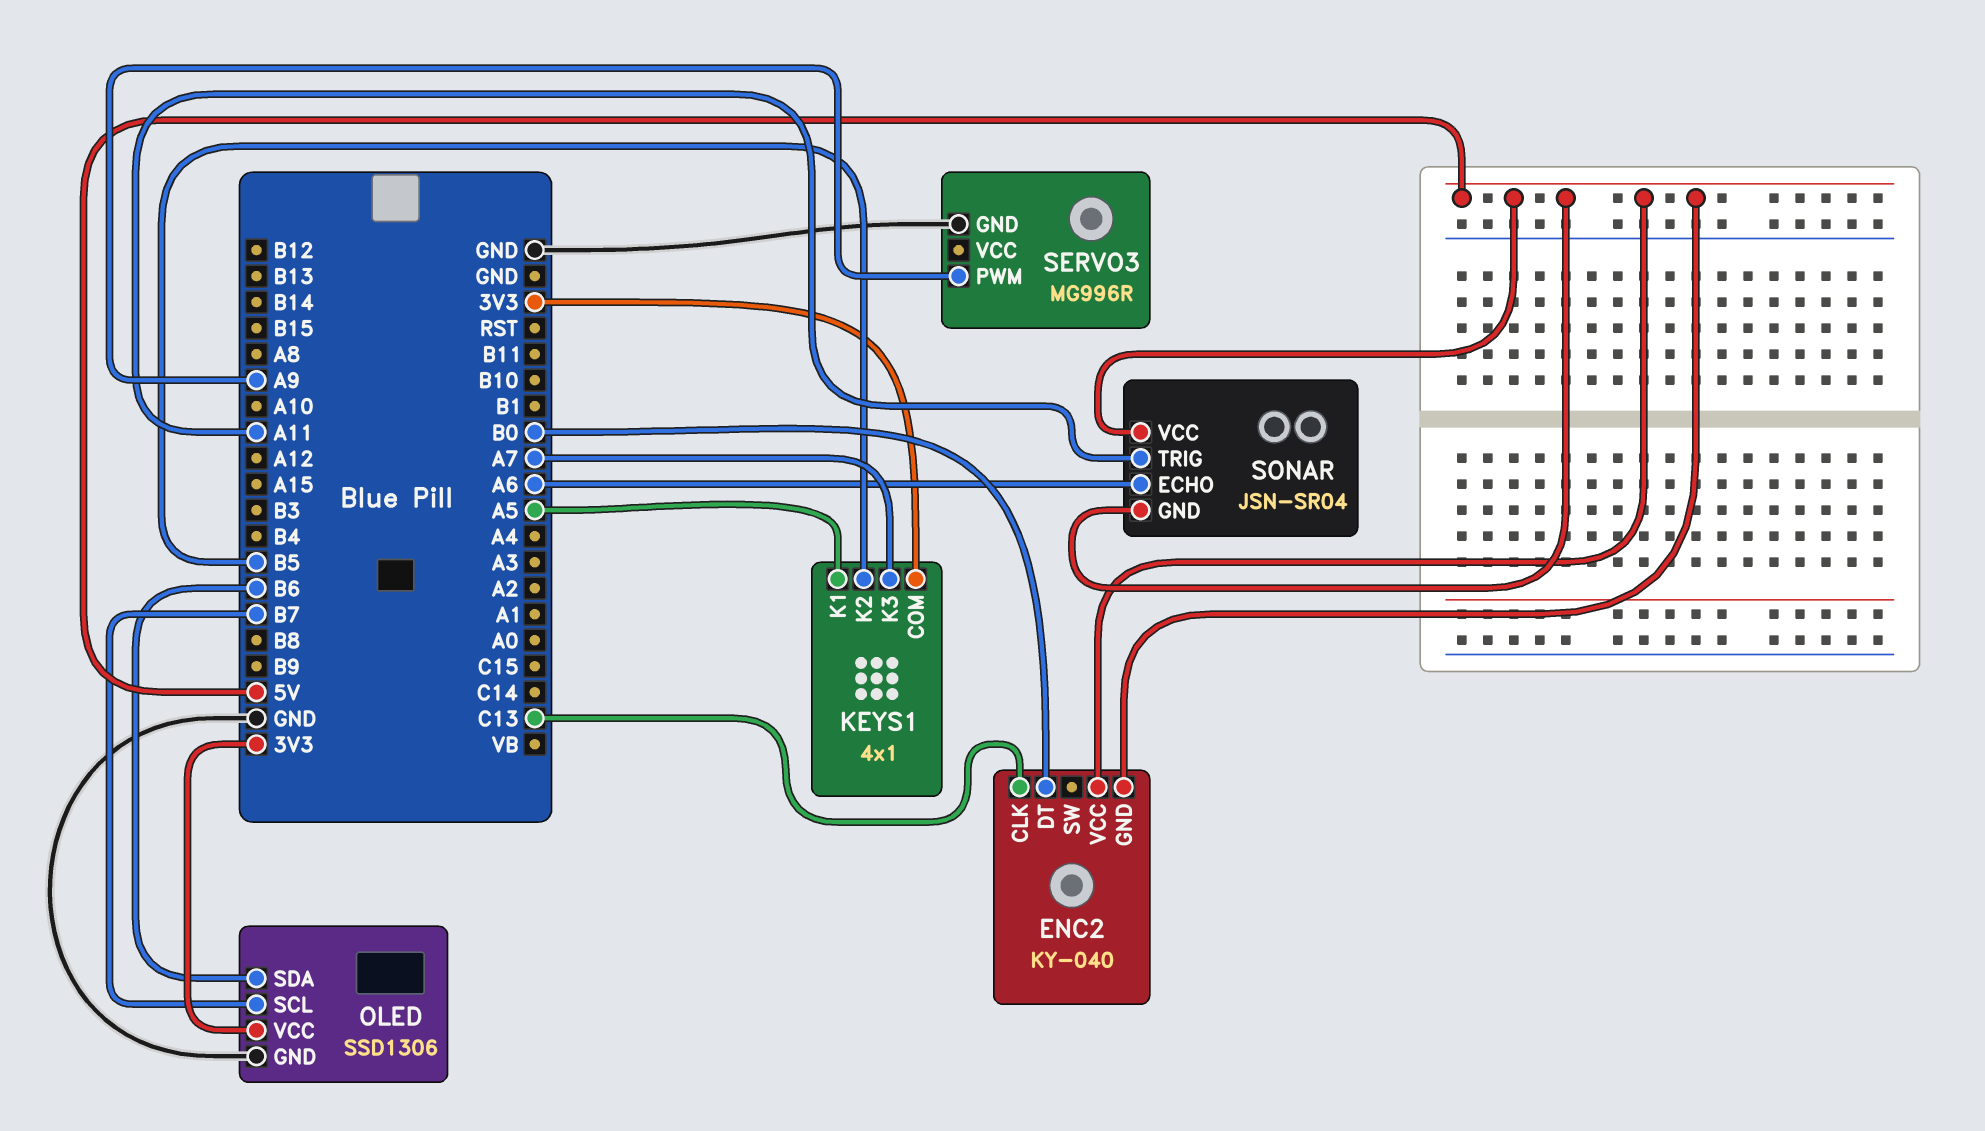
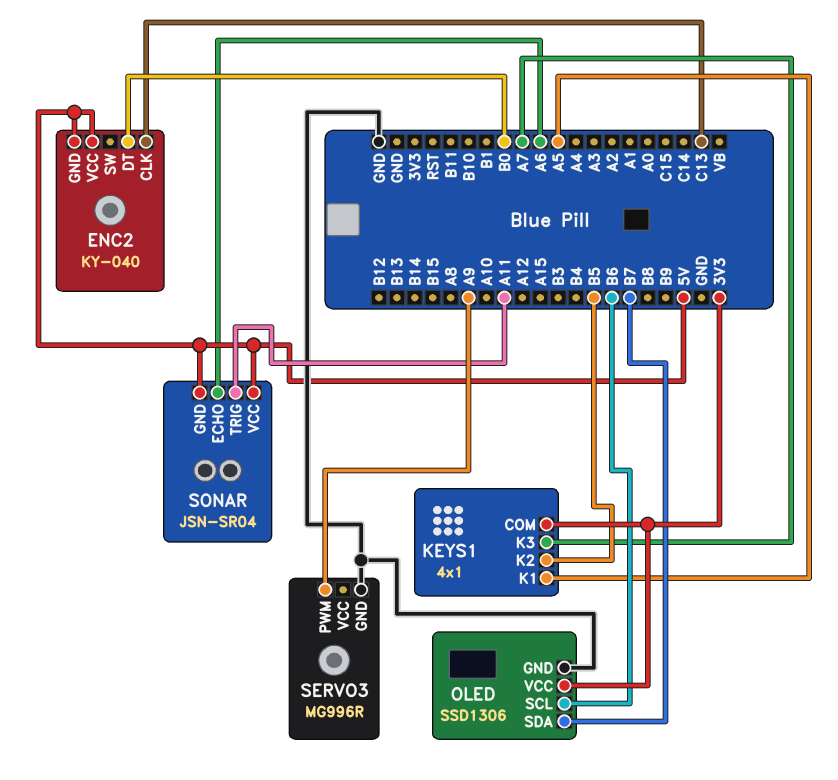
OLED pin SCL: B7 -> B6
OLED pin SDA: B6 -> B7

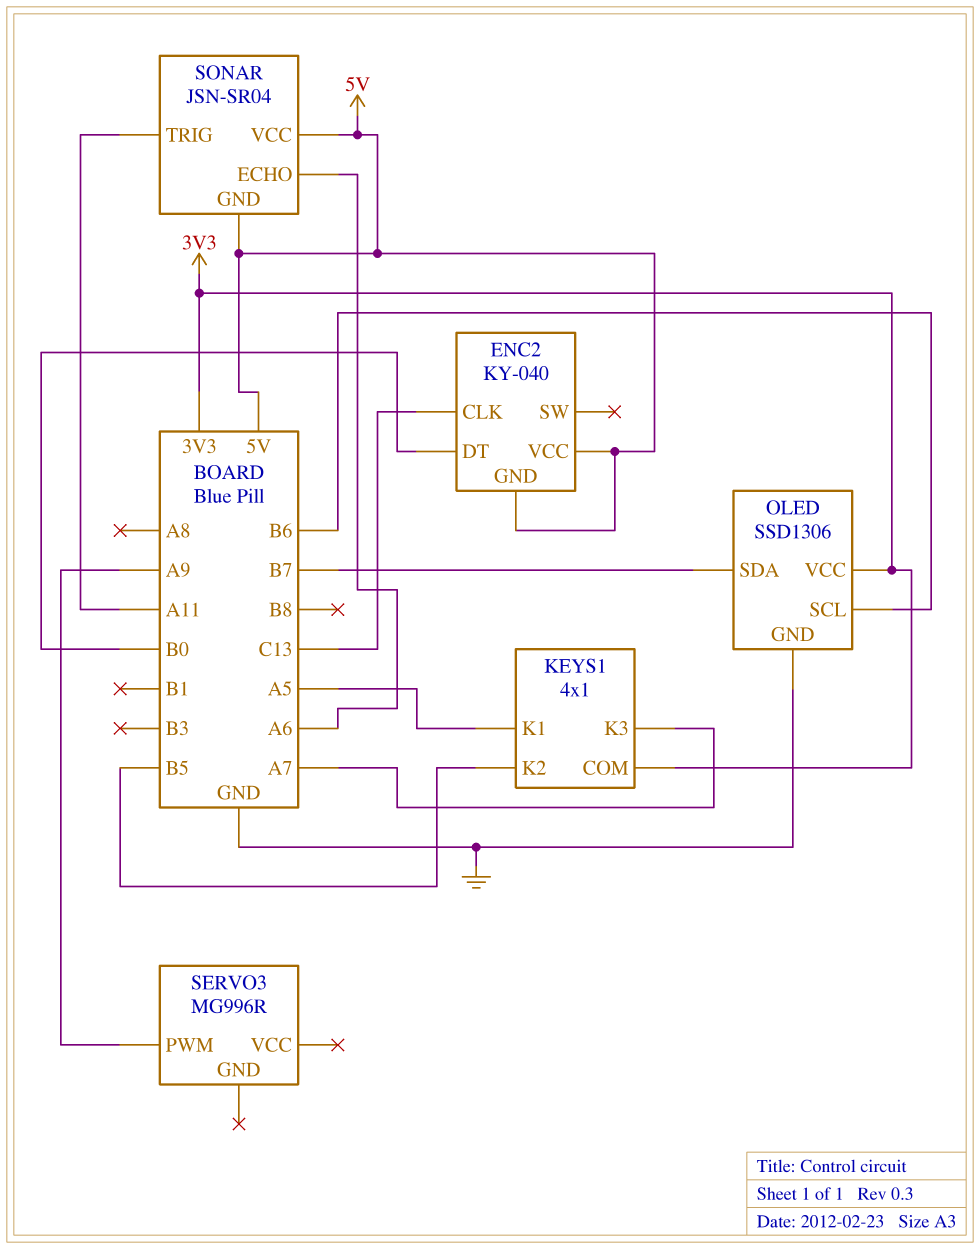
SERVO3 pin GND: GND -> none

